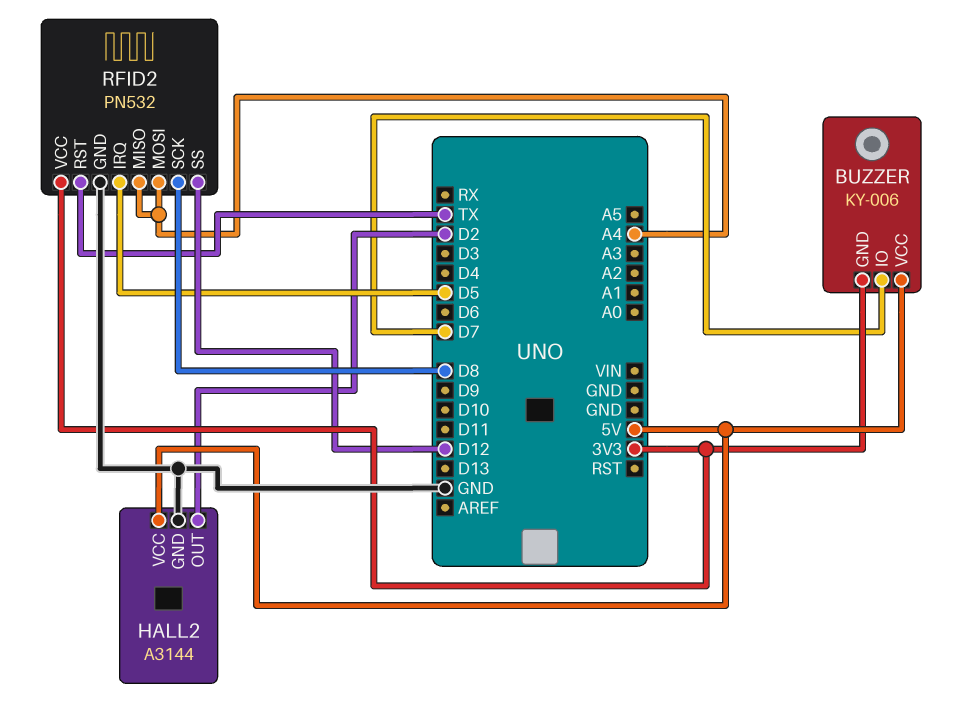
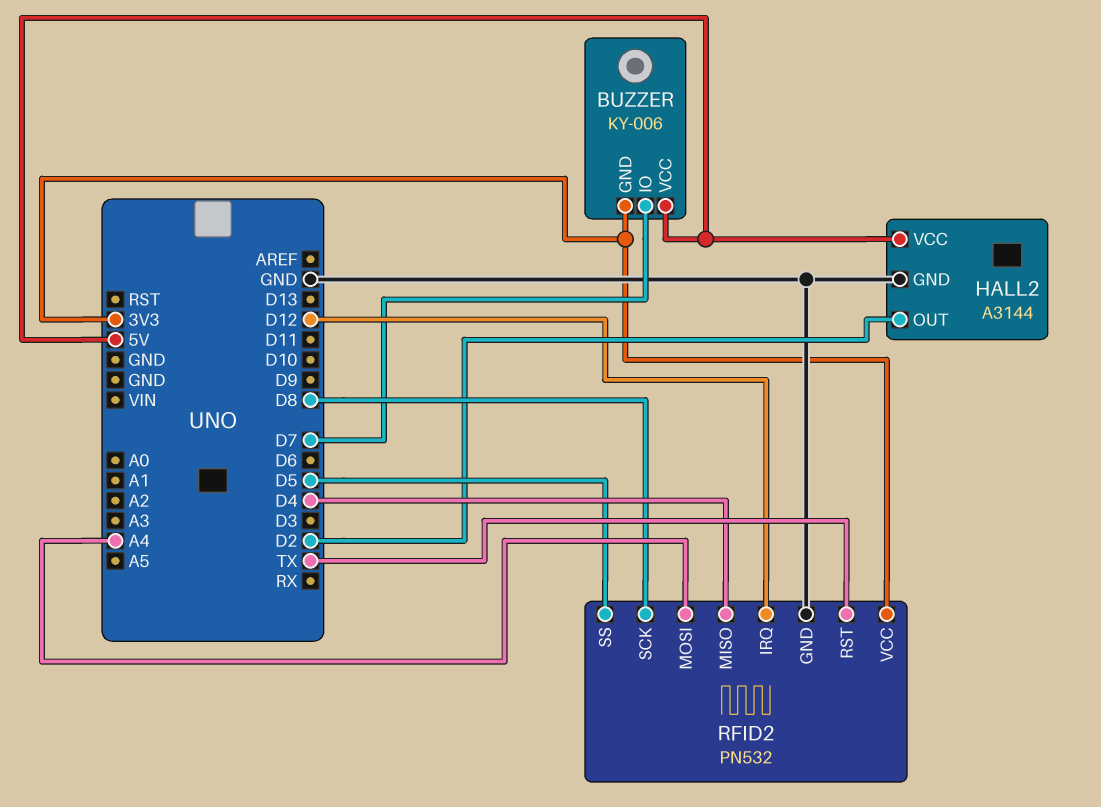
RFID2 pin IRQ: D5 -> D12
RFID2 pin MISO: A4 -> D4
RFID2 pin SS: D12 -> D5

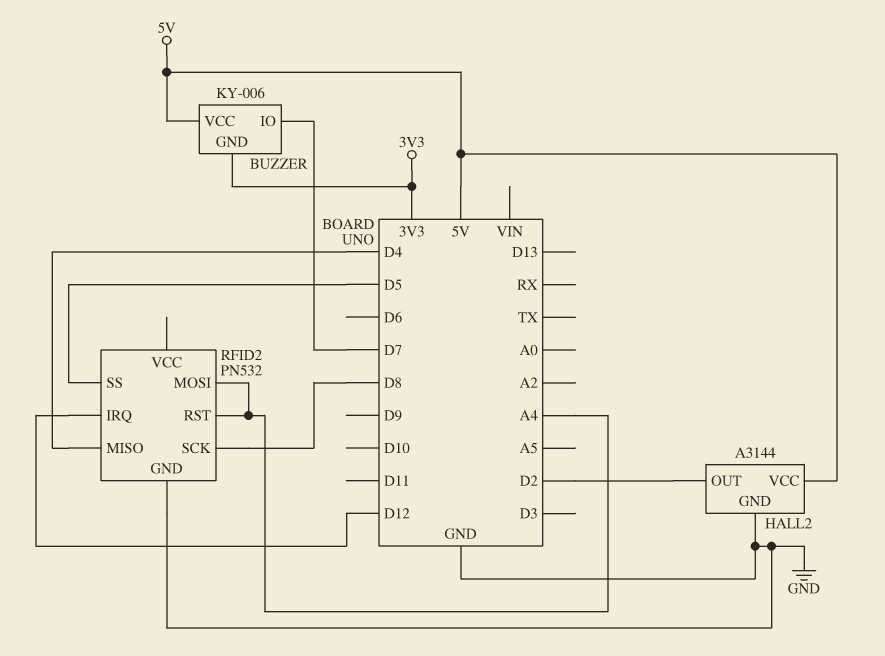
RFID2 pin RST: TX -> A4
RFID2 pin VCC: 3V3 -> none

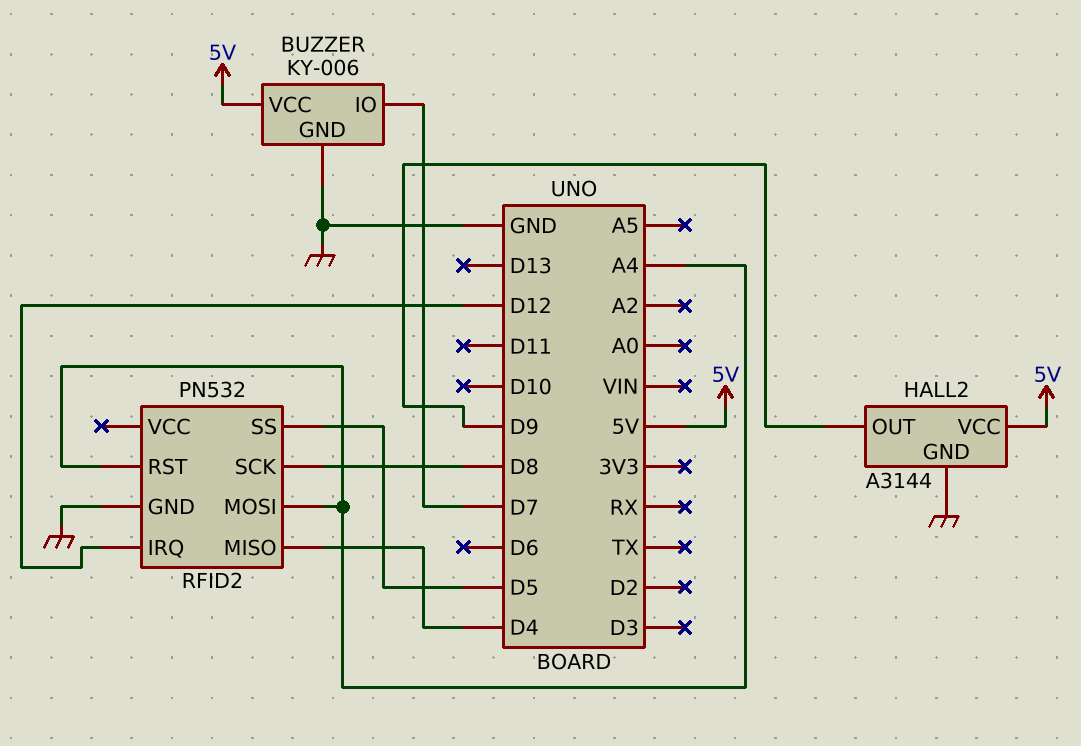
BUZZER pin GND: 3V3 -> GND
HALL2 pin OUT: D2 -> D9

